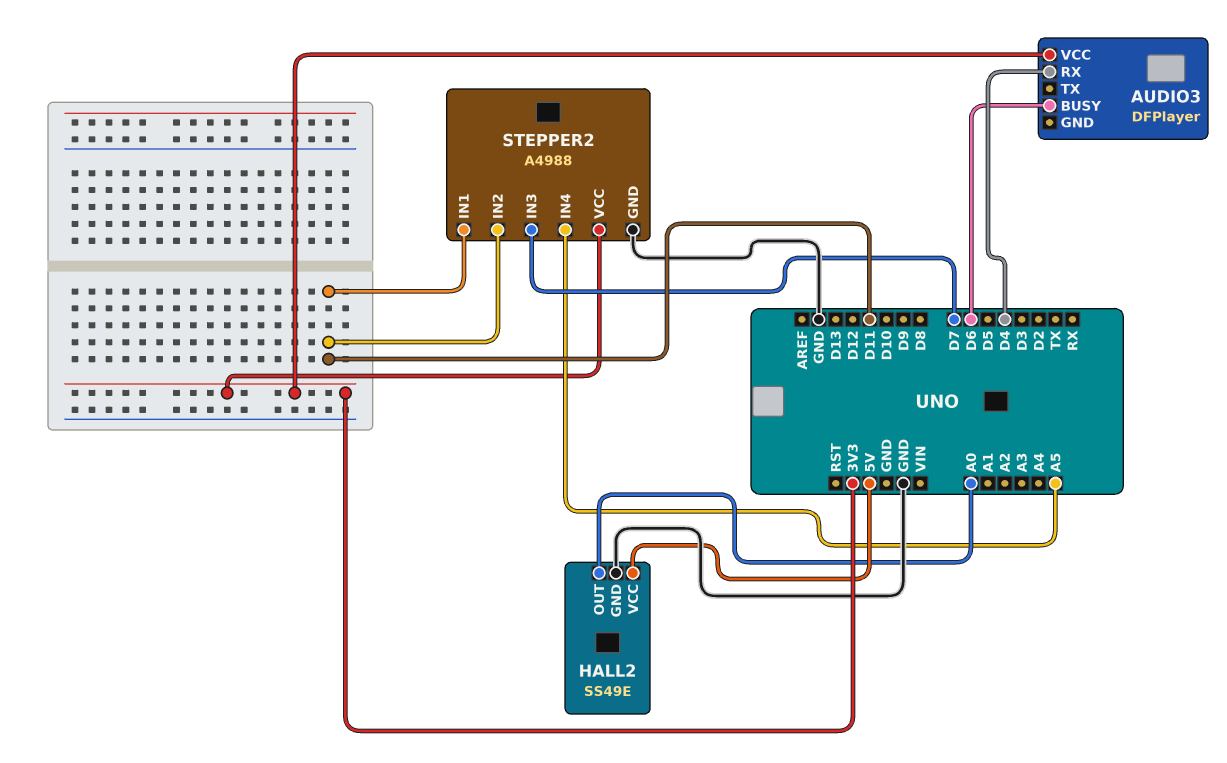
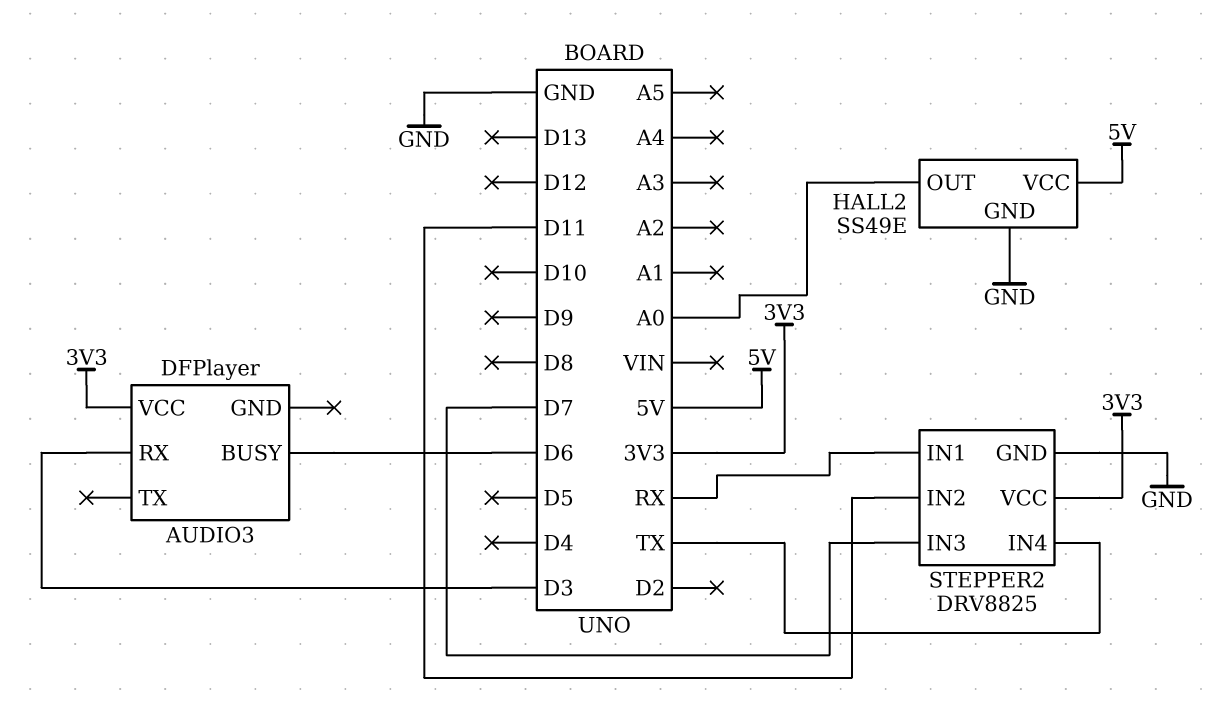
AUDIO3 pin RX: D4 -> D3
STEPPER2: A4988 -> DRV8825
STEPPER2 pin IN1: D11 -> RX
STEPPER2 pin IN4: A5 -> TX

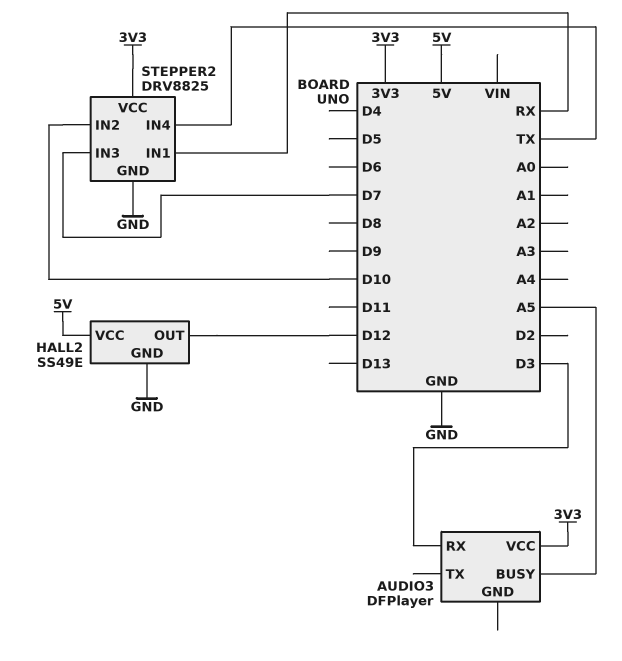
AUDIO3 pin BUSY: D6 -> A5
HALL2 pin OUT: A0 -> D12
STEPPER2 pin IN2: D11 -> D10

